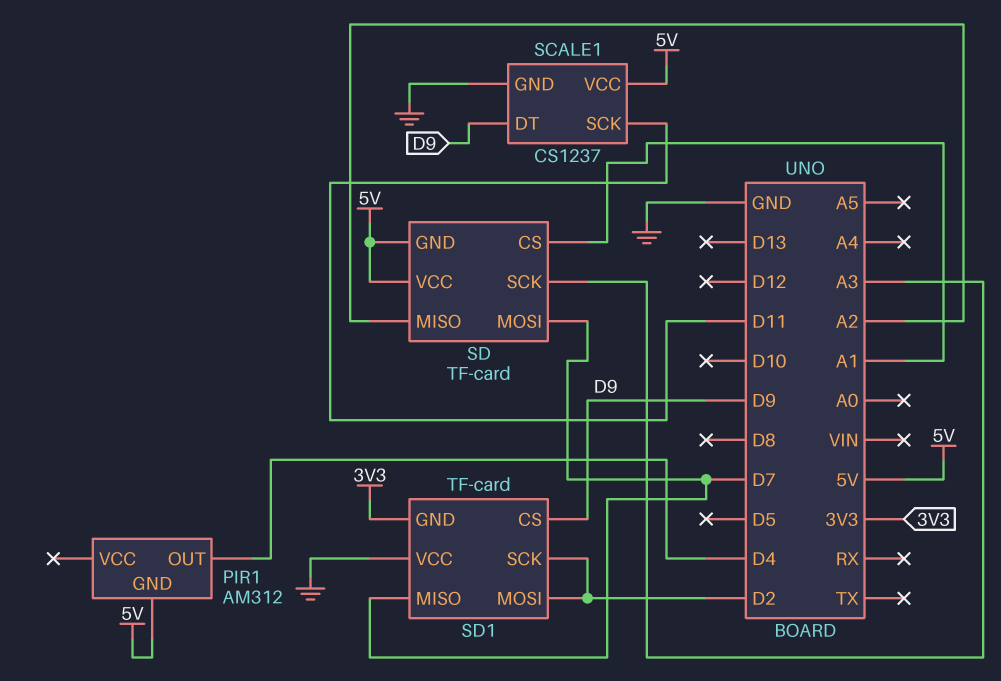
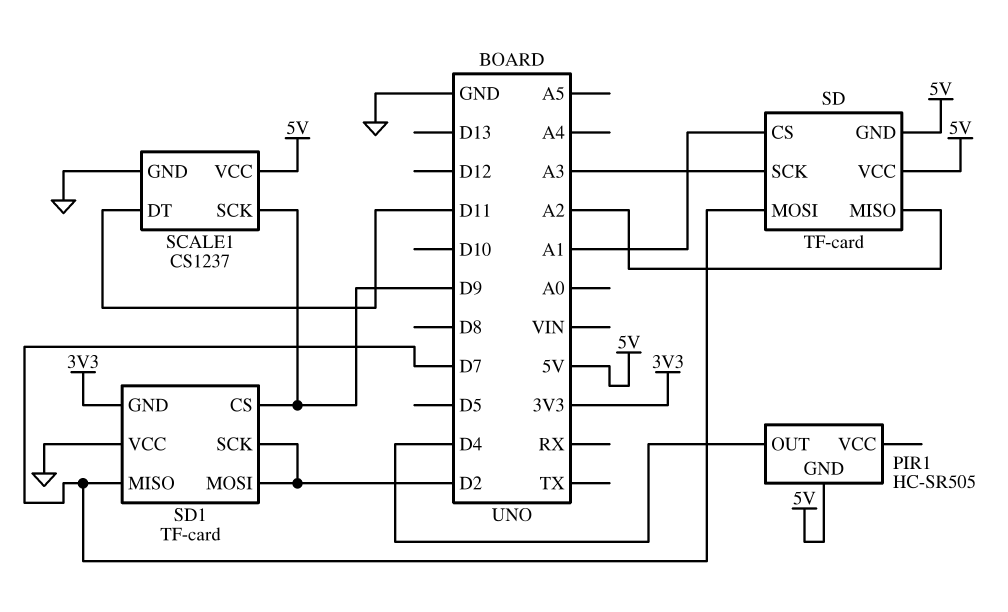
PIR1: AM312 -> HC-SR505
SCALE1 pin DT: D9 -> D11
SCALE1 pin SCK: D11 -> D9

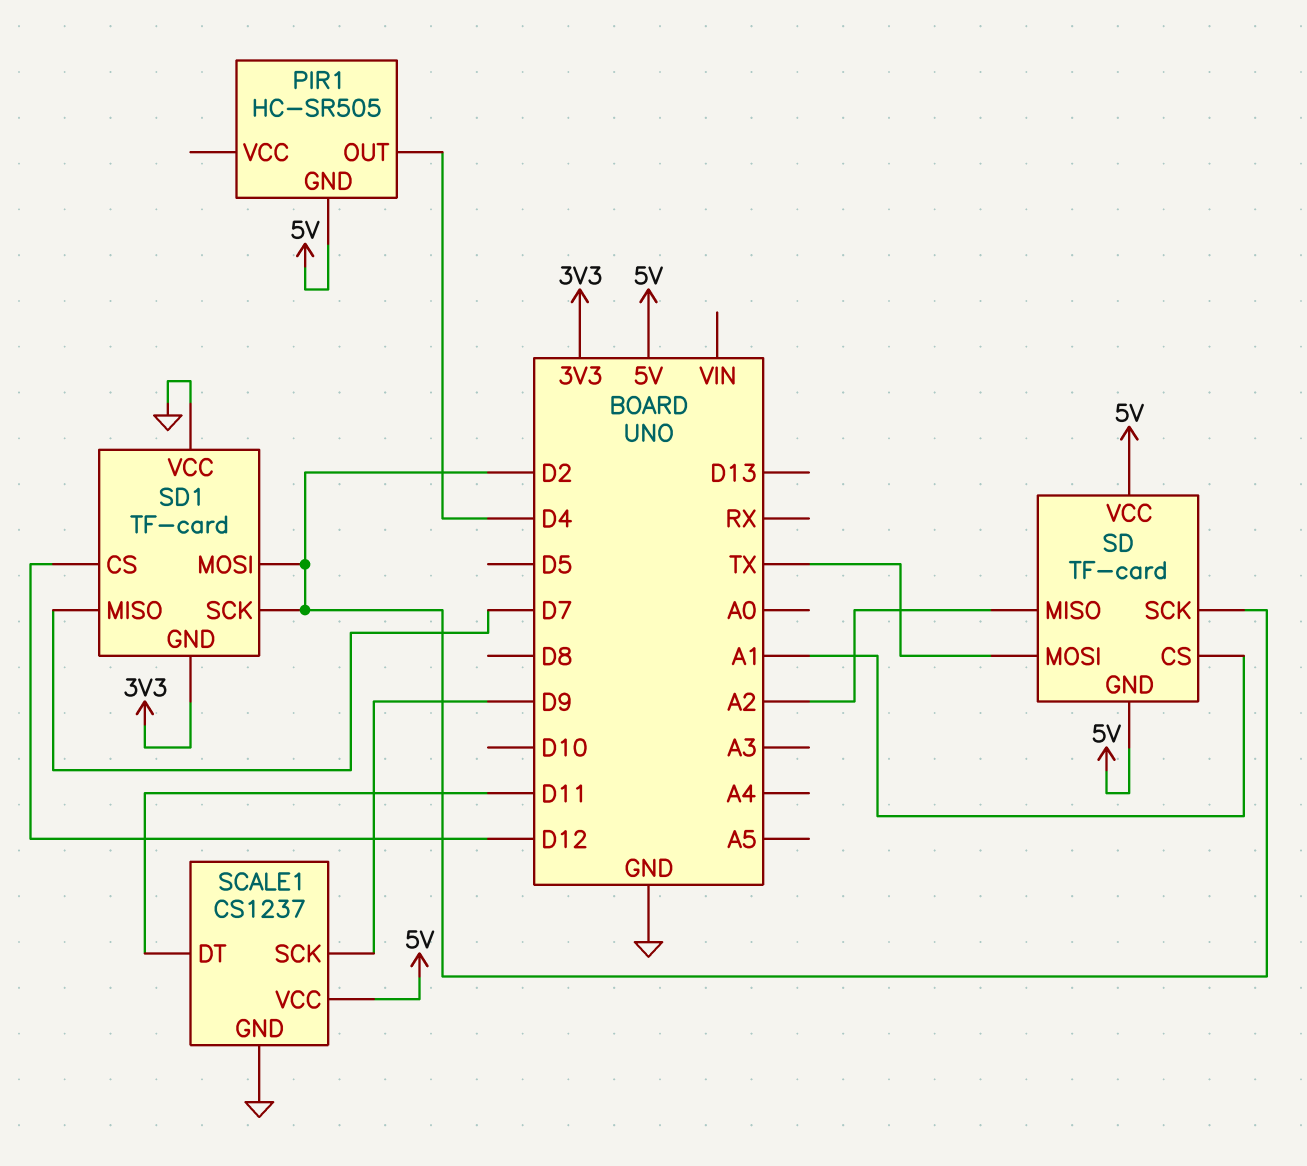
SD pin MOSI: D7 -> TX
SD pin SCK: A3 -> D2
SD1 pin CS: D9 -> D12

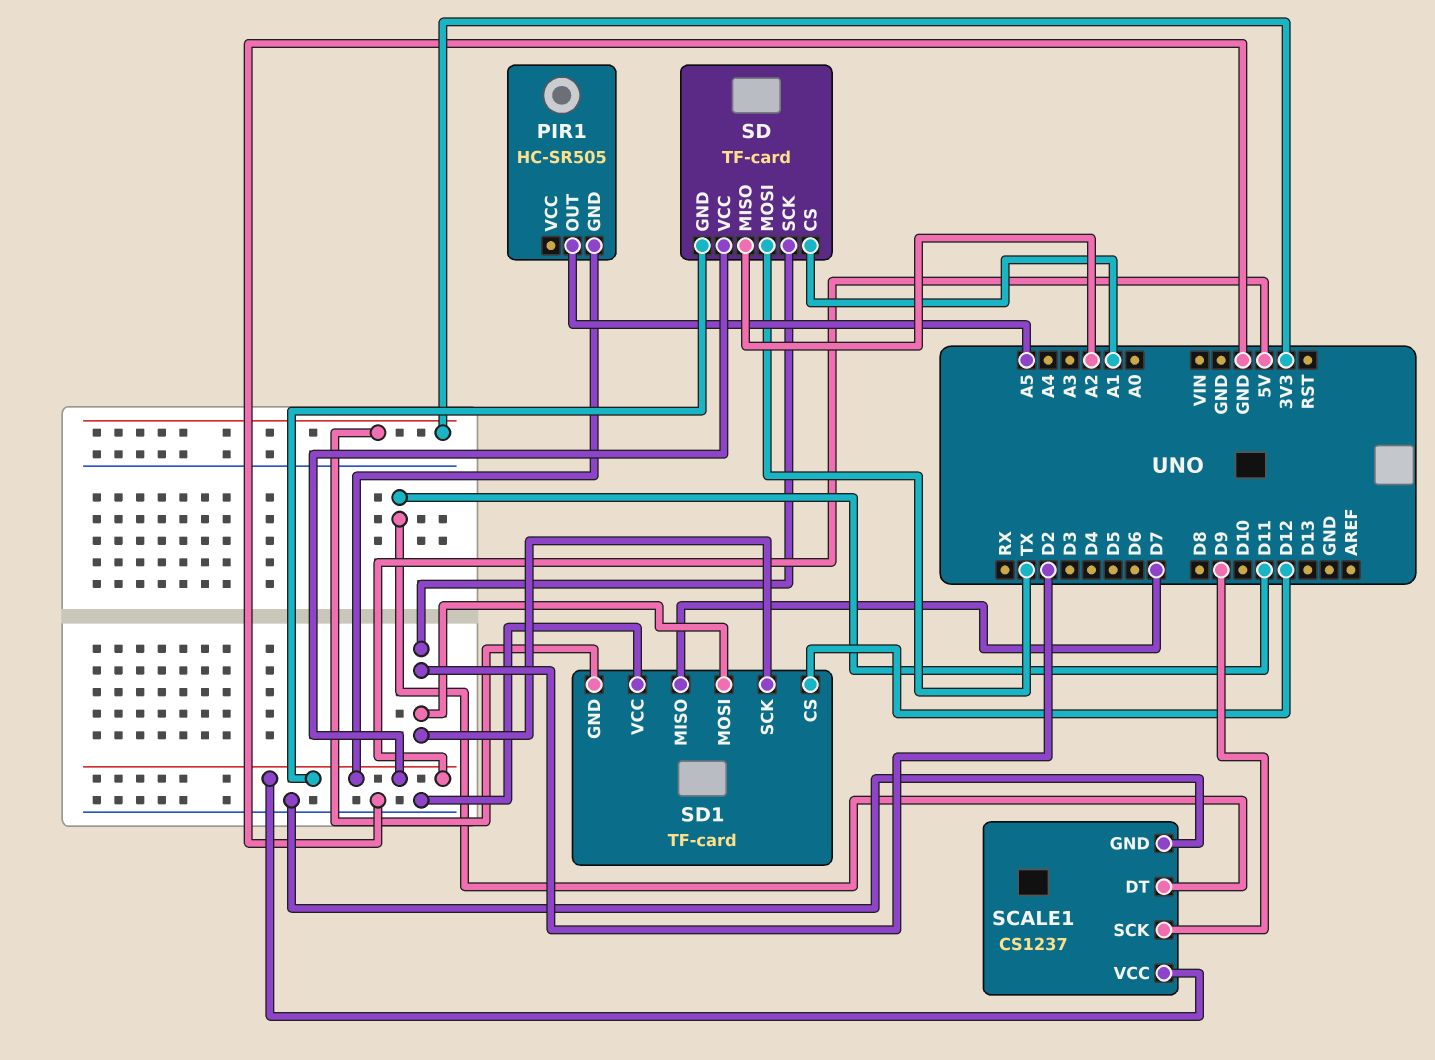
PIR1 pin OUT: D4 -> A5

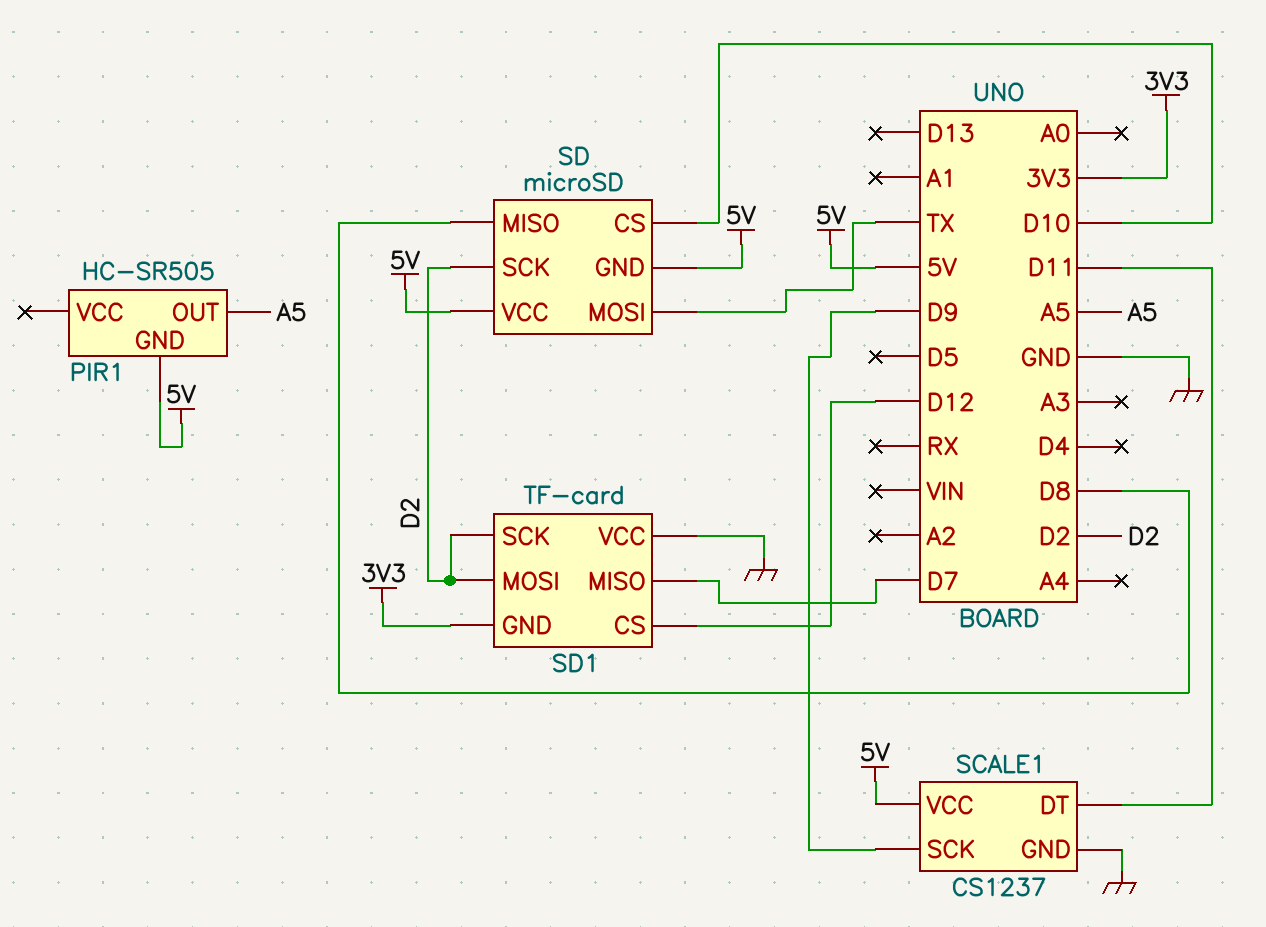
SD: TF-card -> microSD
SD pin CS: A1 -> D10
SD pin MISO: A2 -> D8

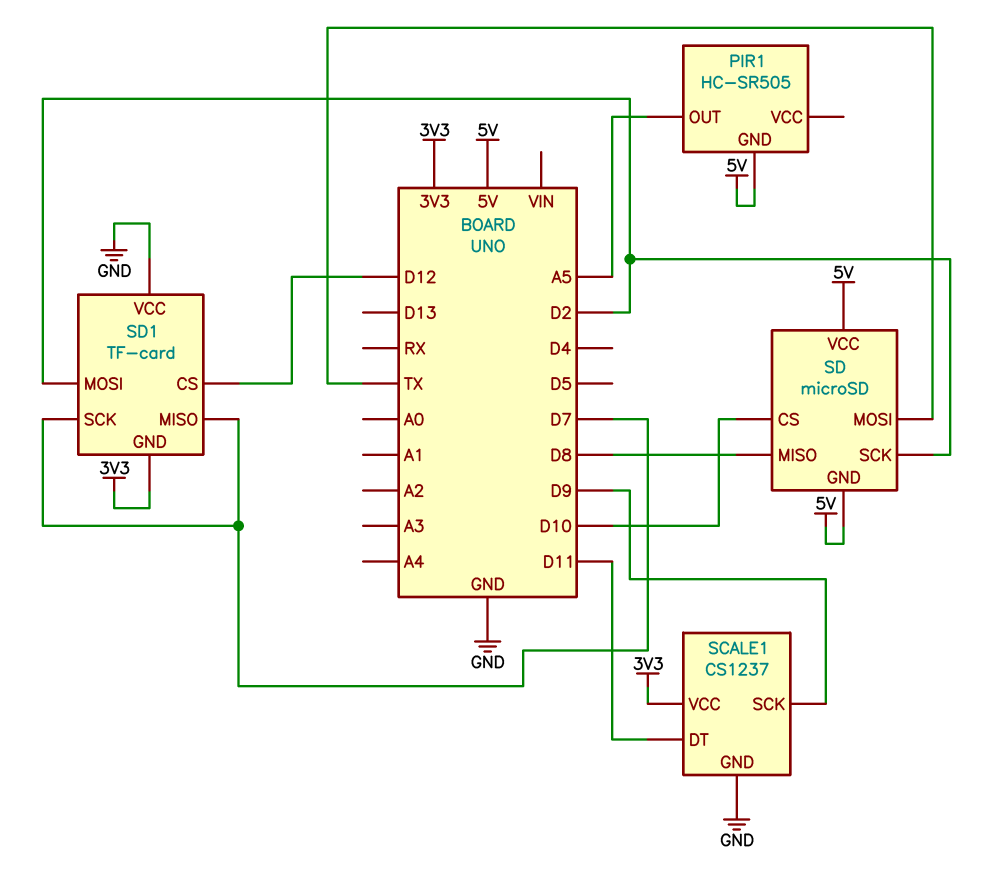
SCALE1 pin VCC: 5V -> 3V3
SD1 pin SCK: D2 -> D7

